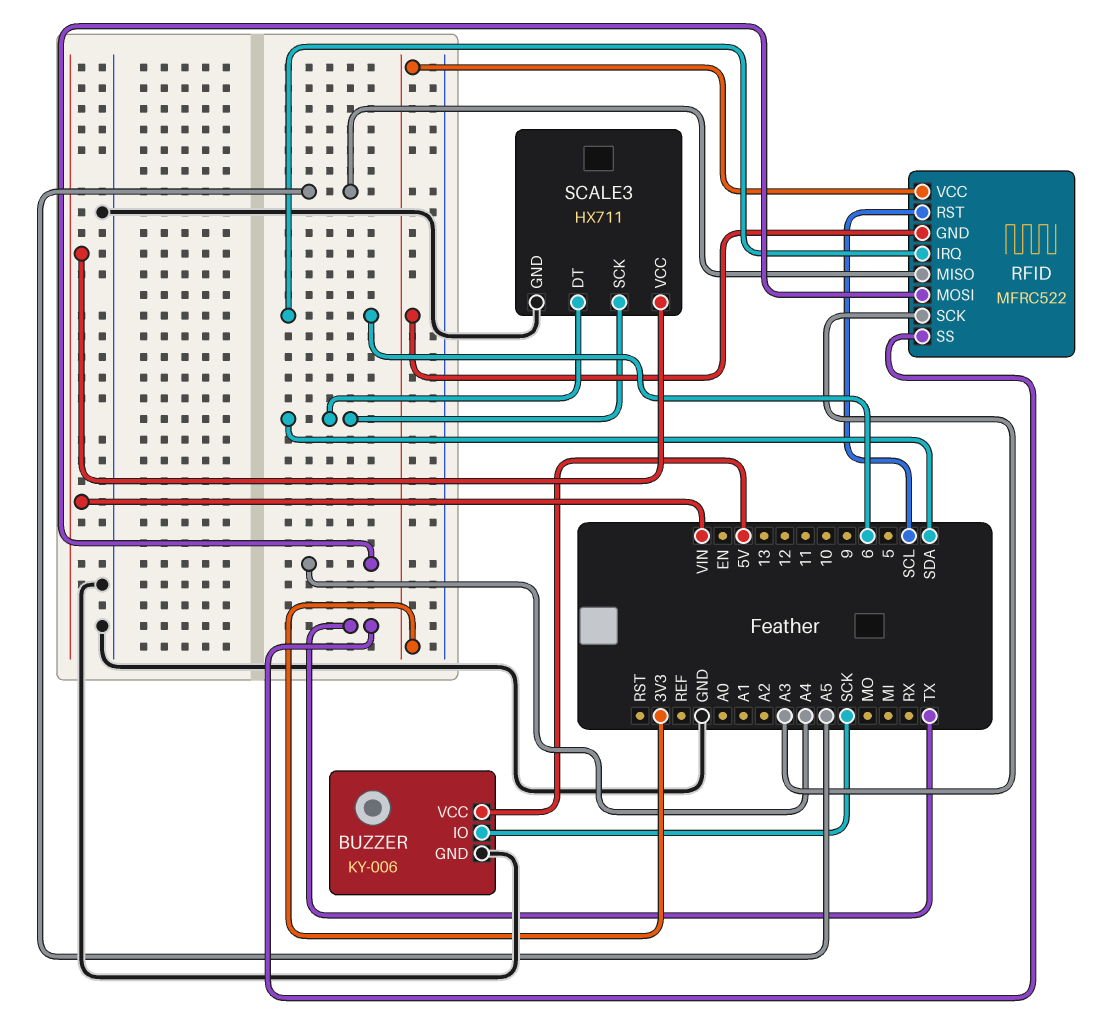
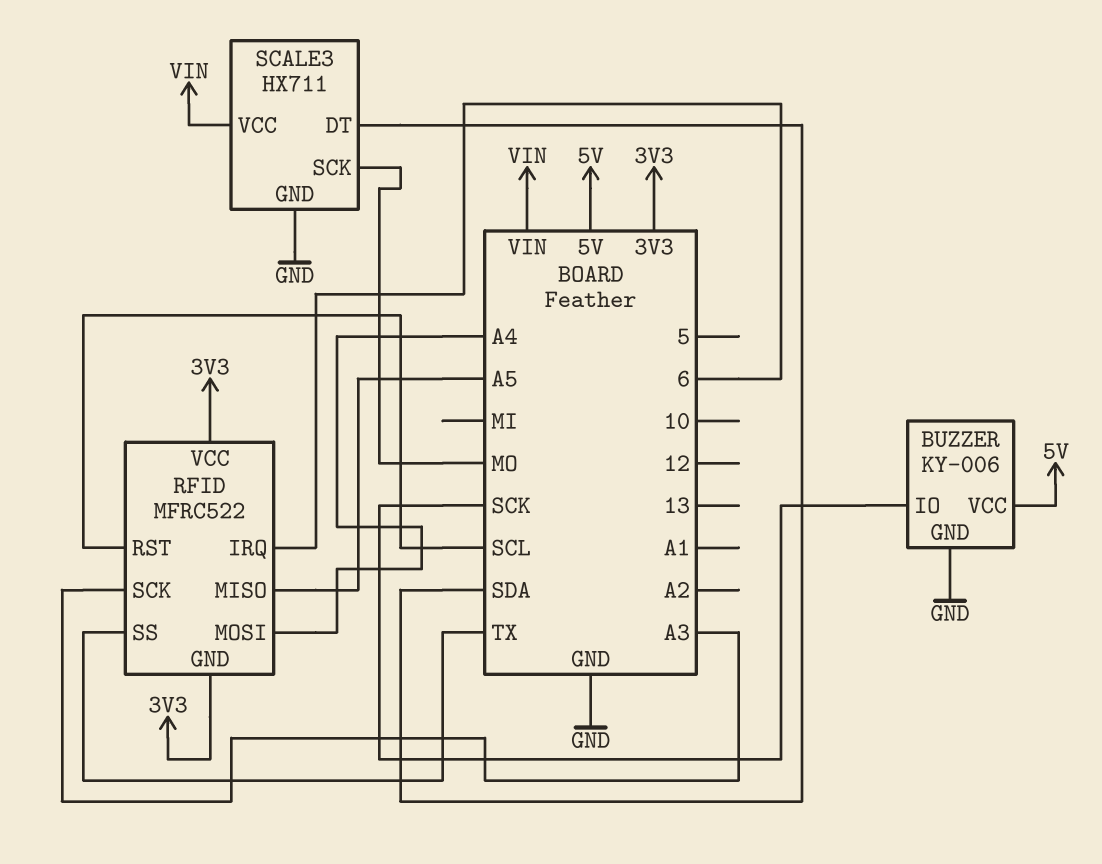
SCALE3 pin SCK: SDA -> MO

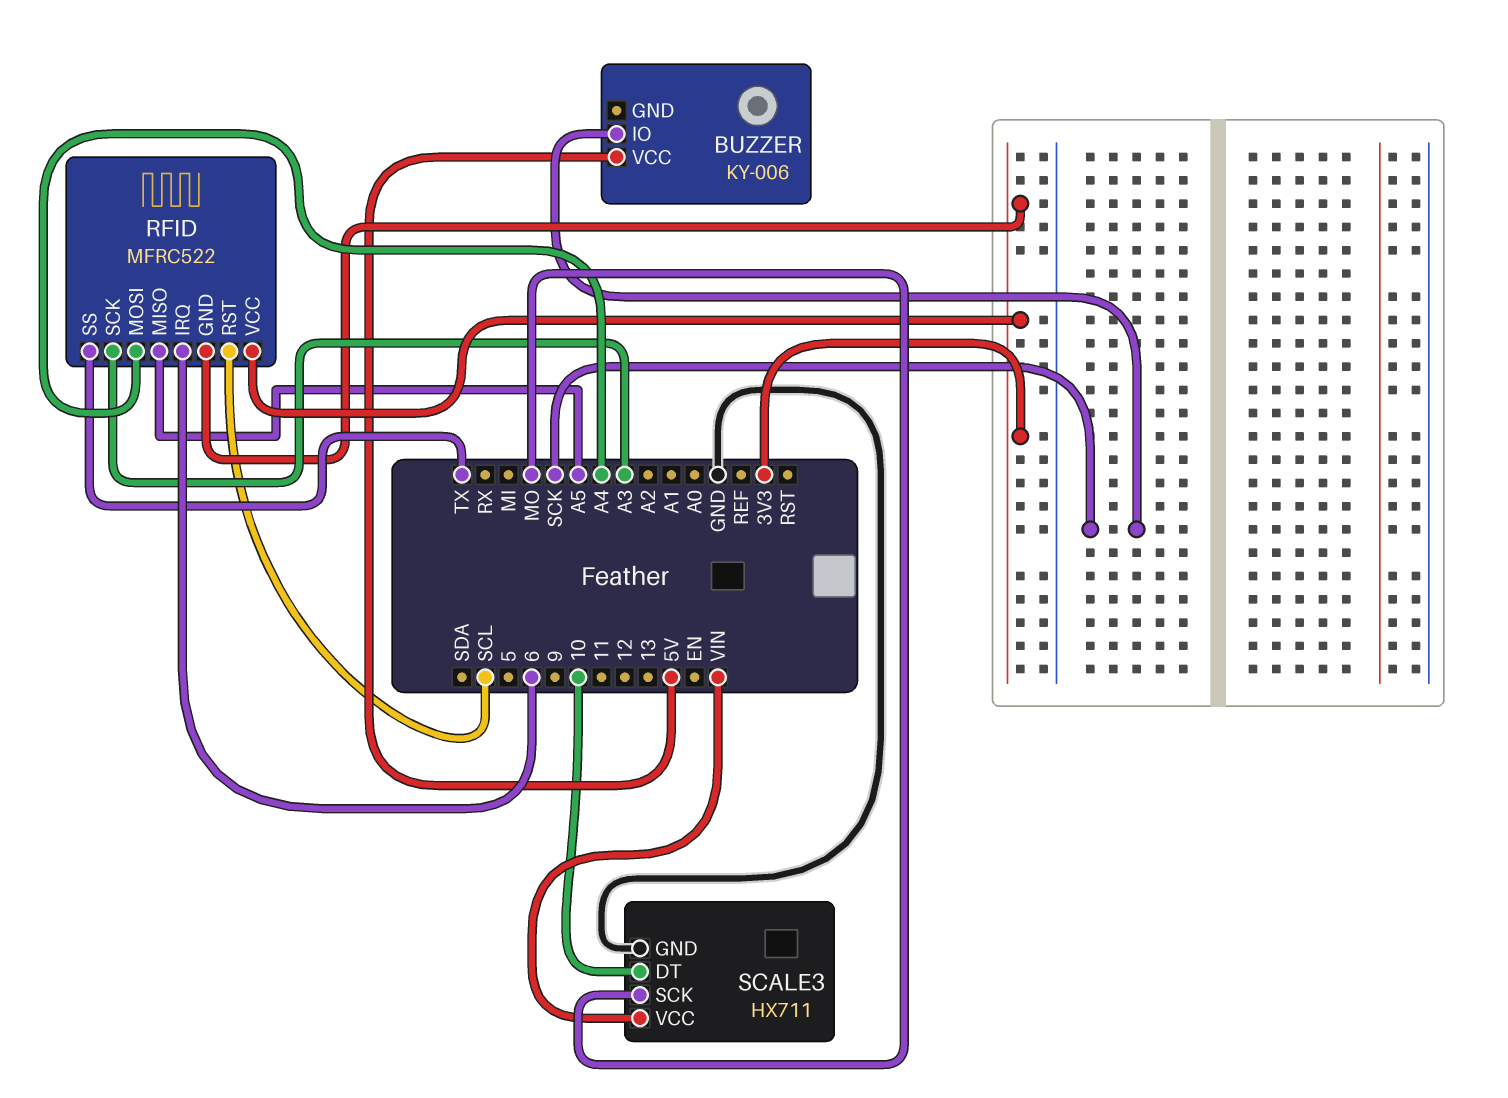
BUZZER pin GND: GND -> none
SCALE3 pin DT: SDA -> 10

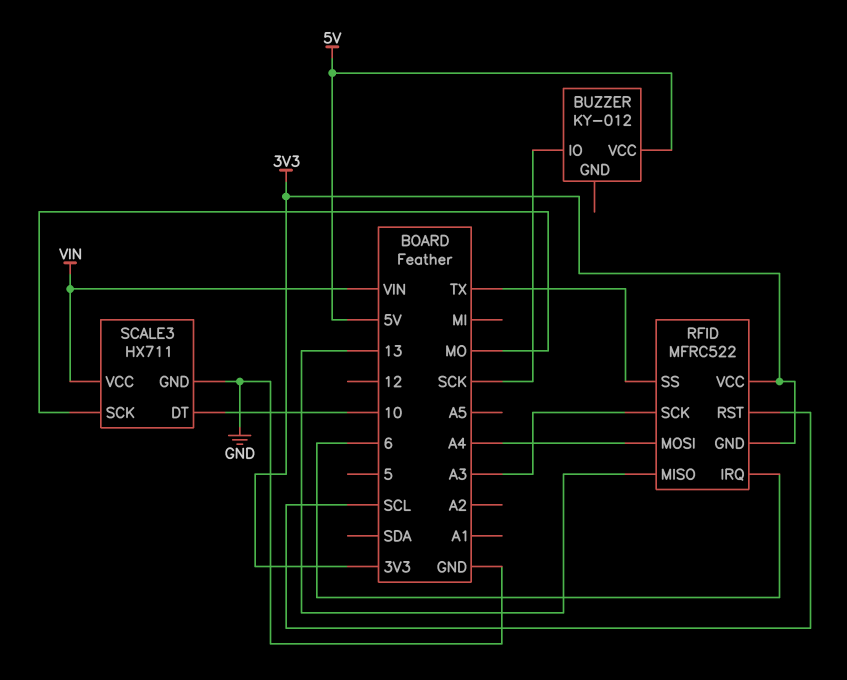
BUZZER: KY-006 -> KY-012
RFID pin MISO: A5 -> 13

